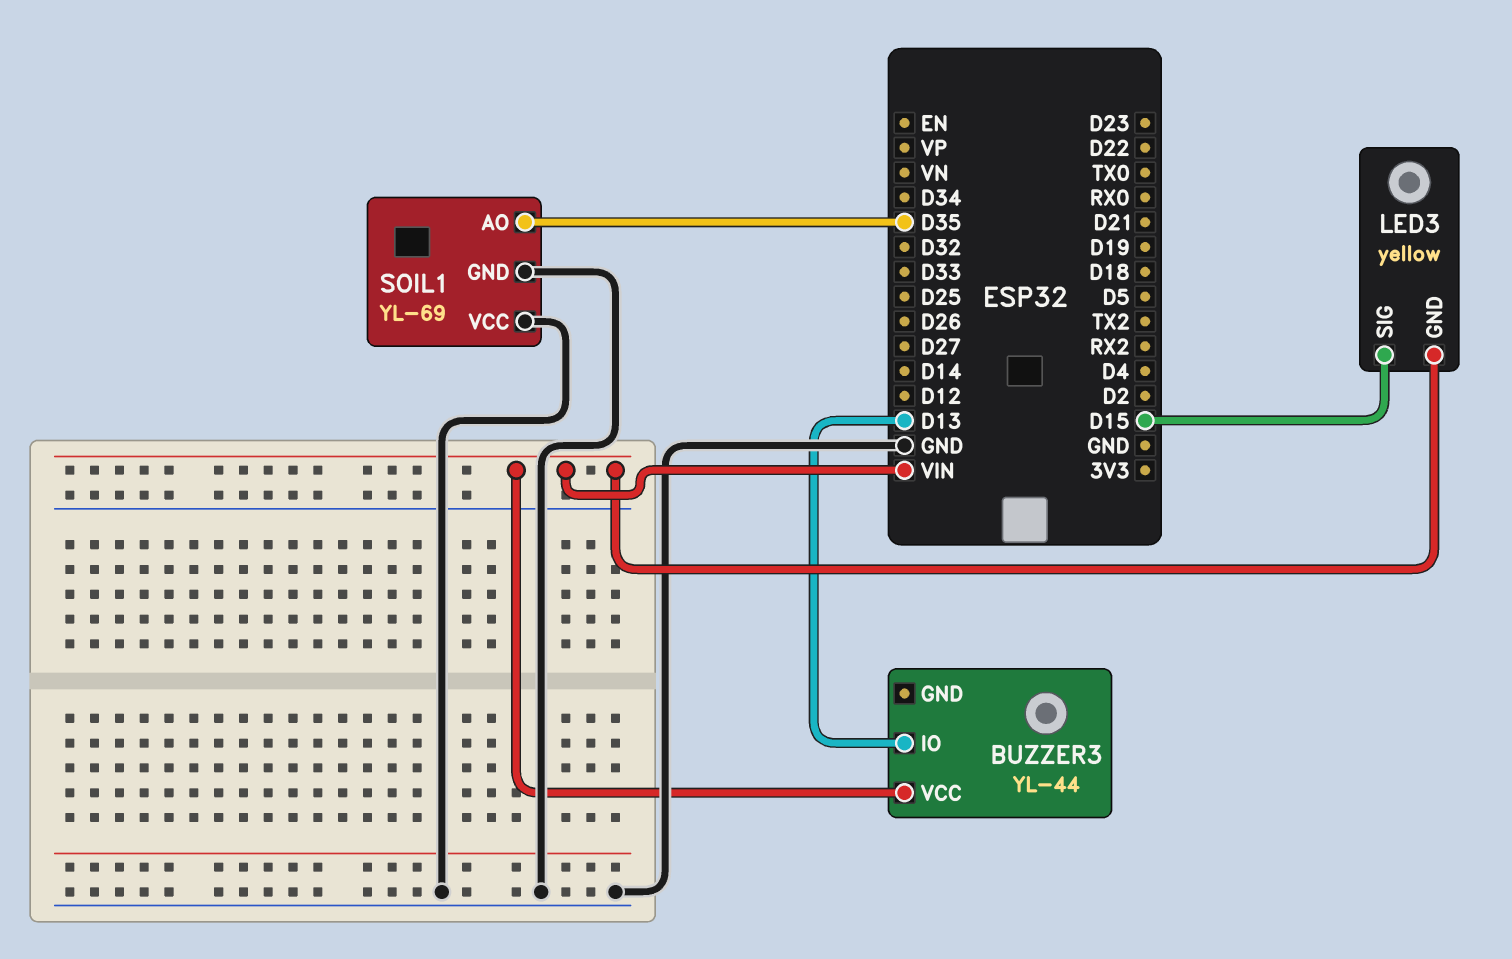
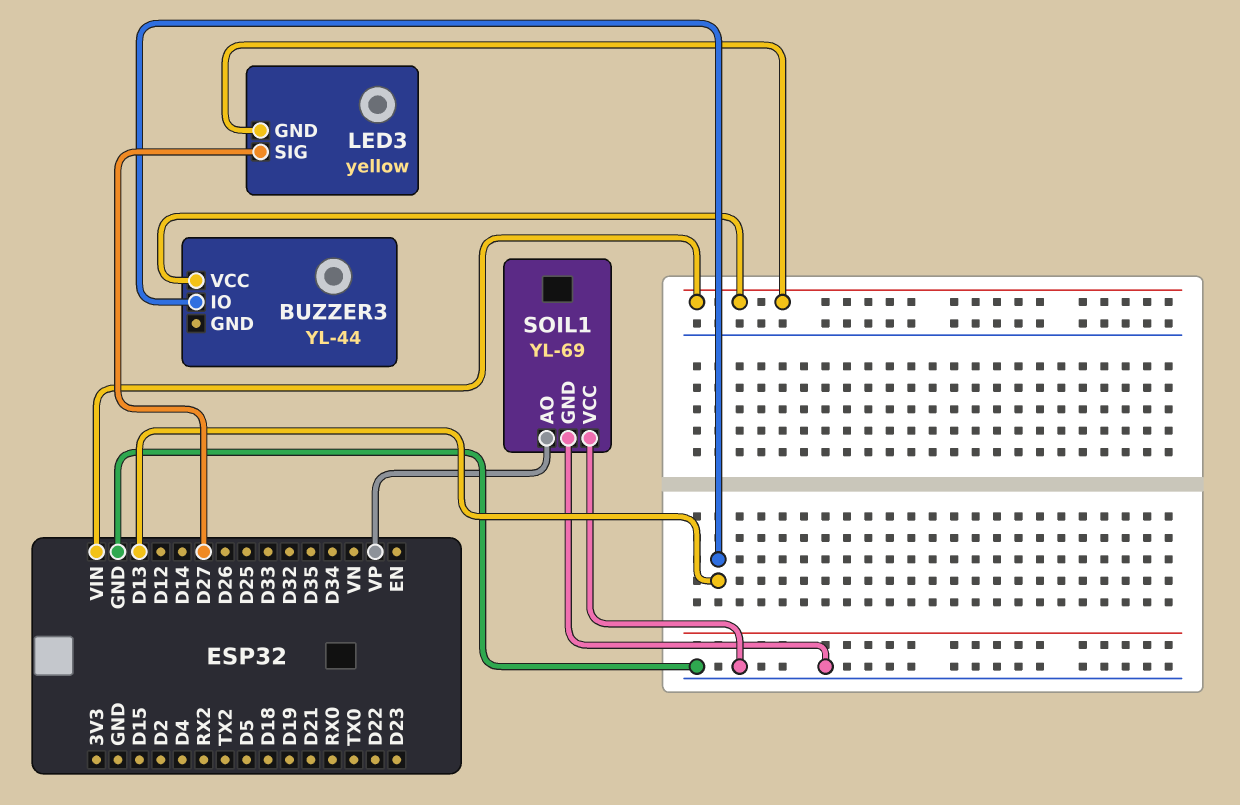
LED3 pin SIG: D15 -> D27
SOIL1 pin AO: D35 -> VP

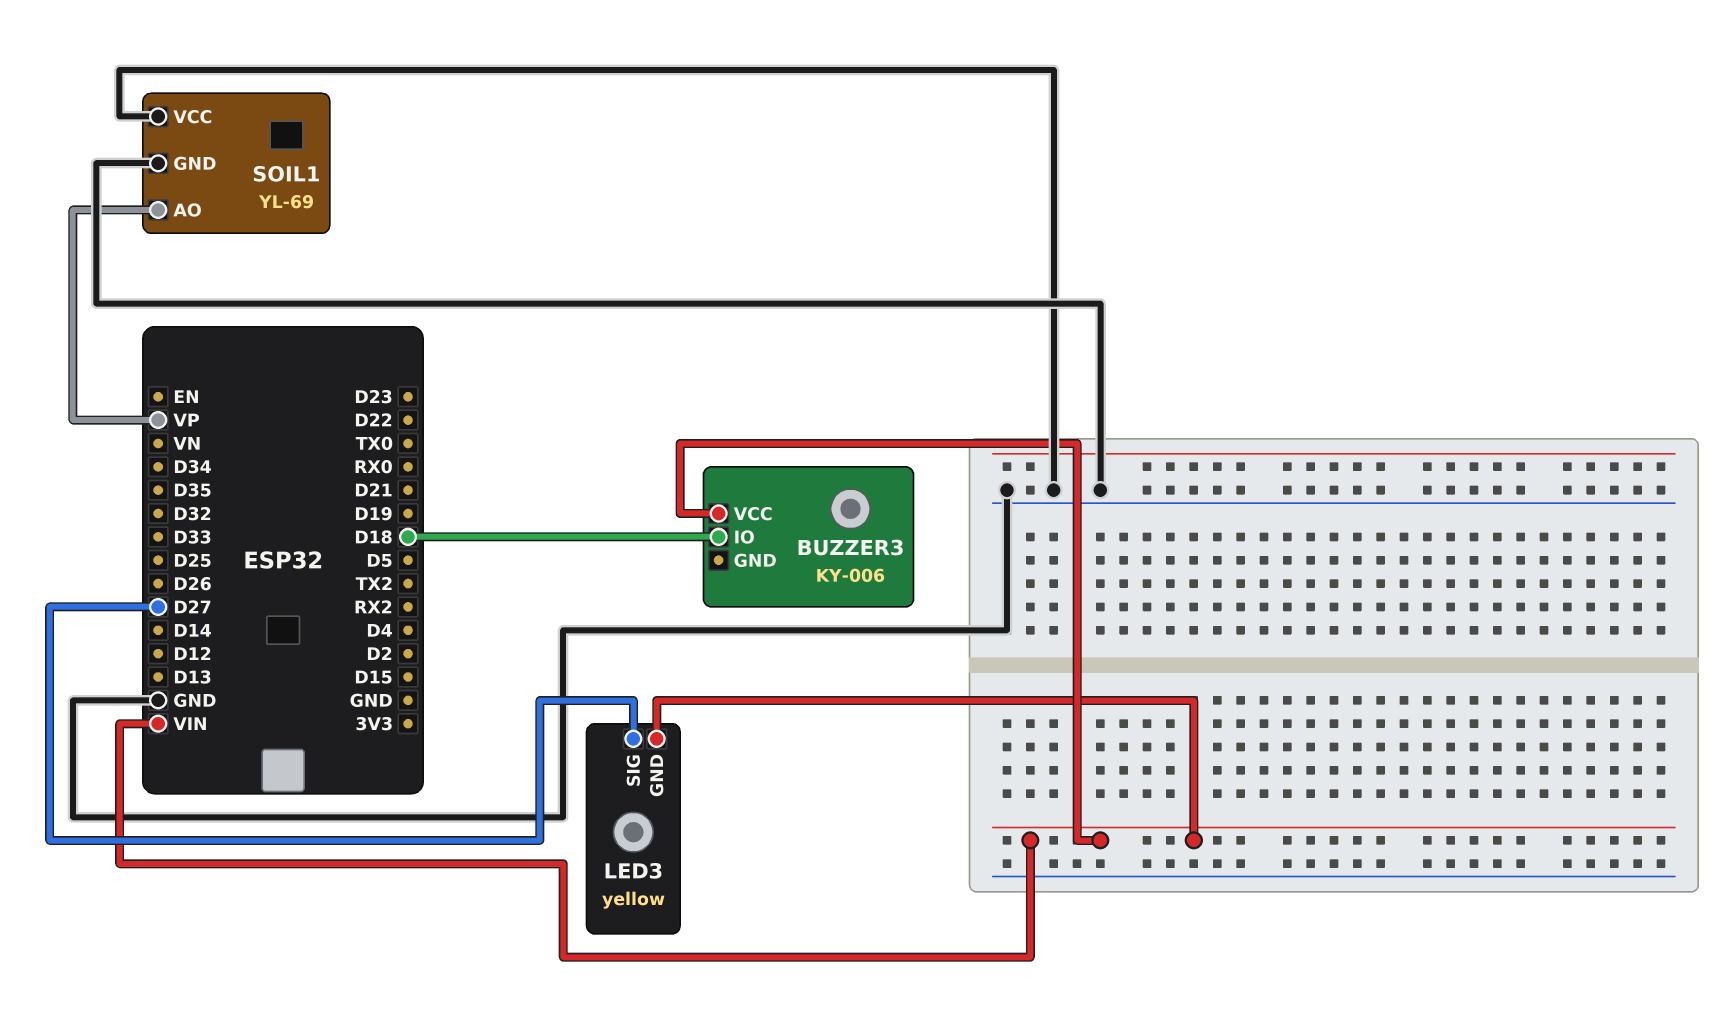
BUZZER3: YL-44 -> KY-006
BUZZER3 pin IO: D13 -> D18

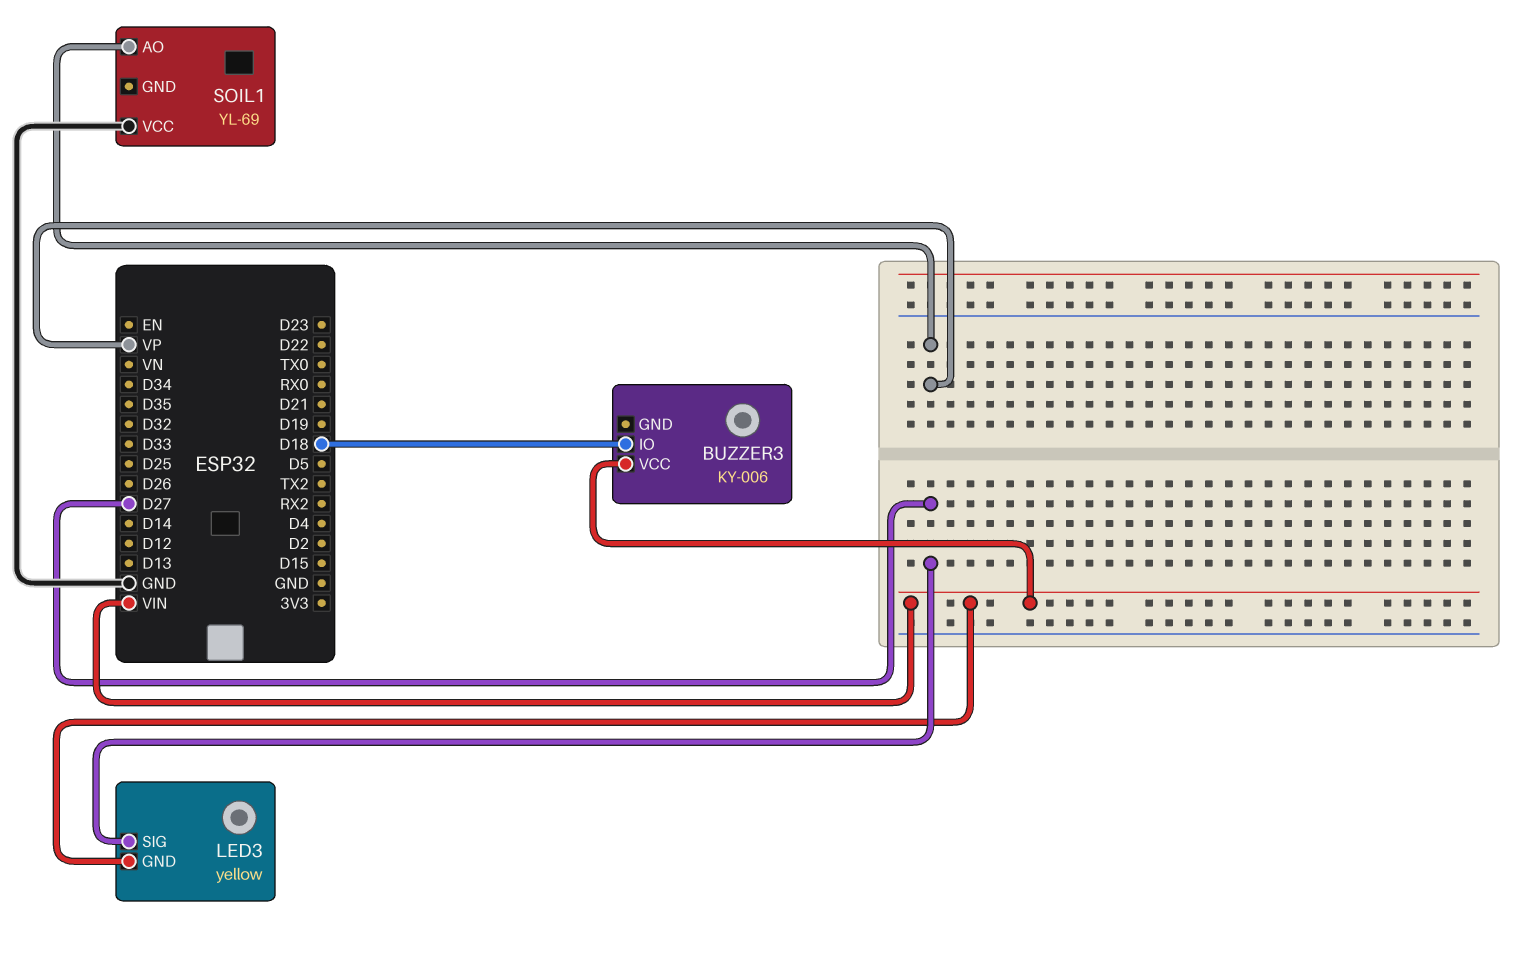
SOIL1 pin GND: GND -> none

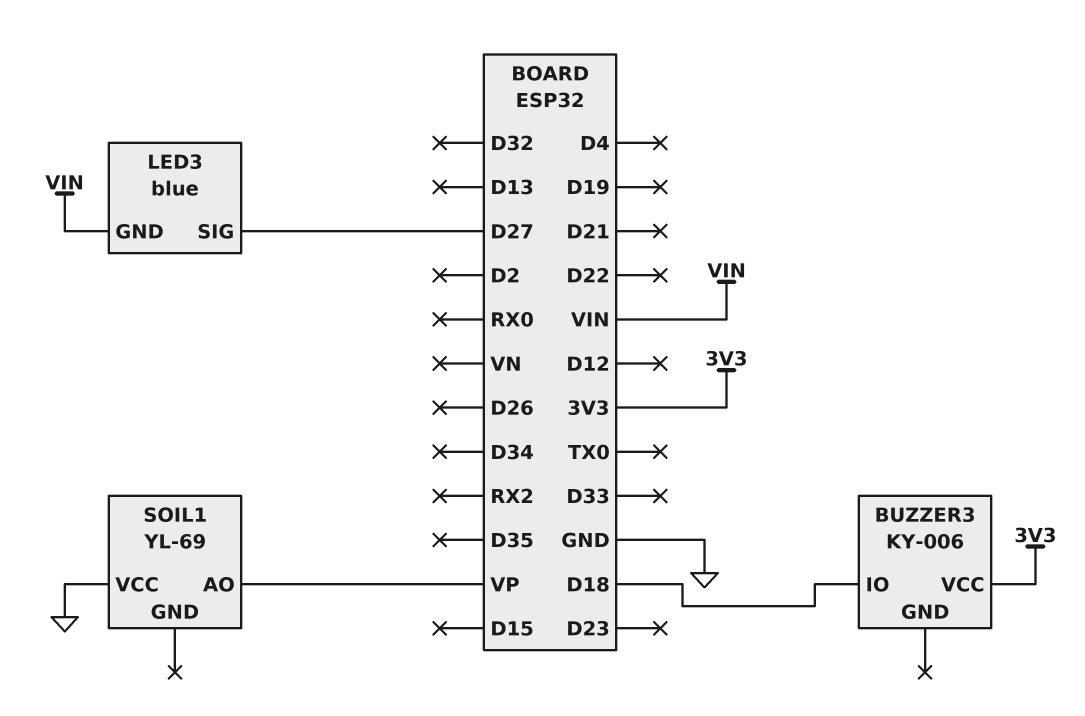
BUZZER3 pin VCC: VIN -> 3V3
LED3: yellow -> blue

